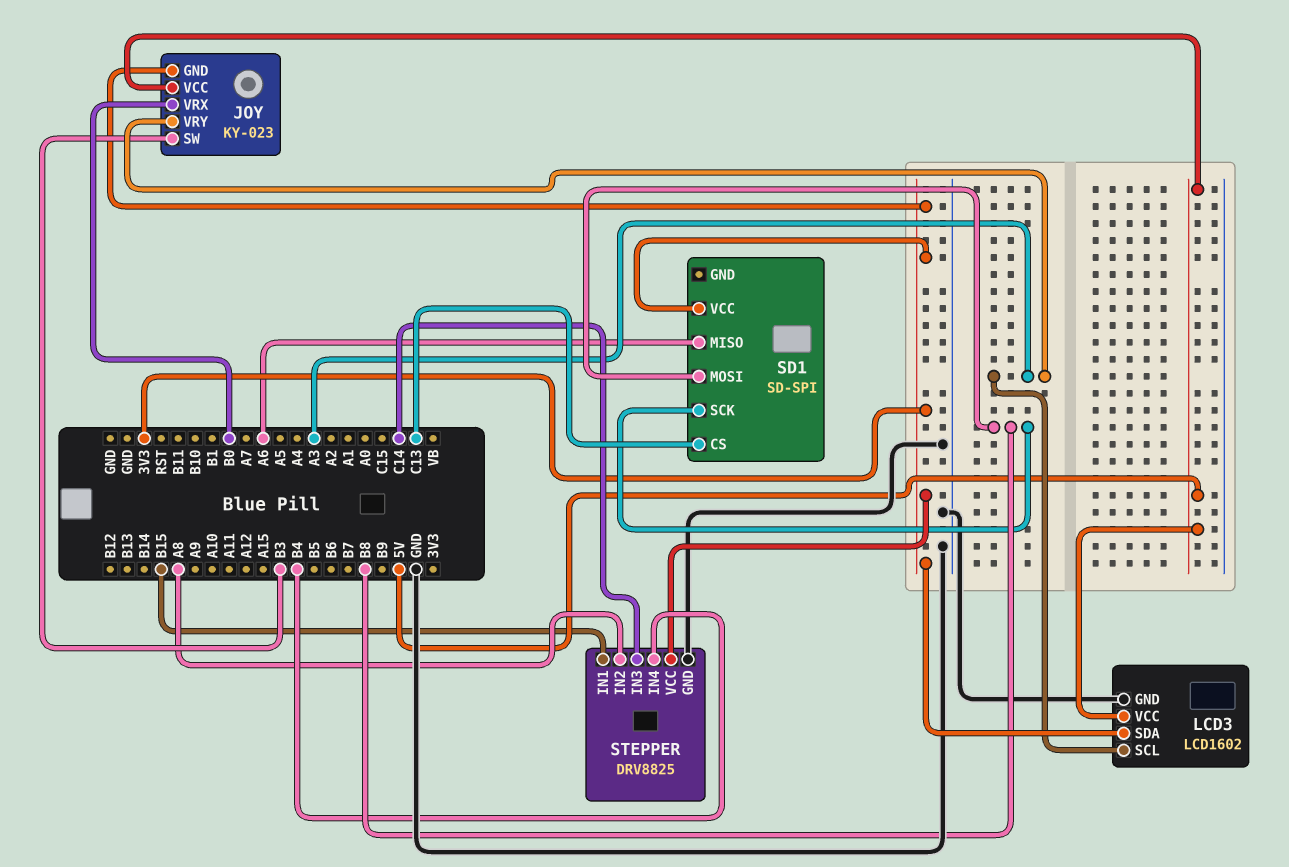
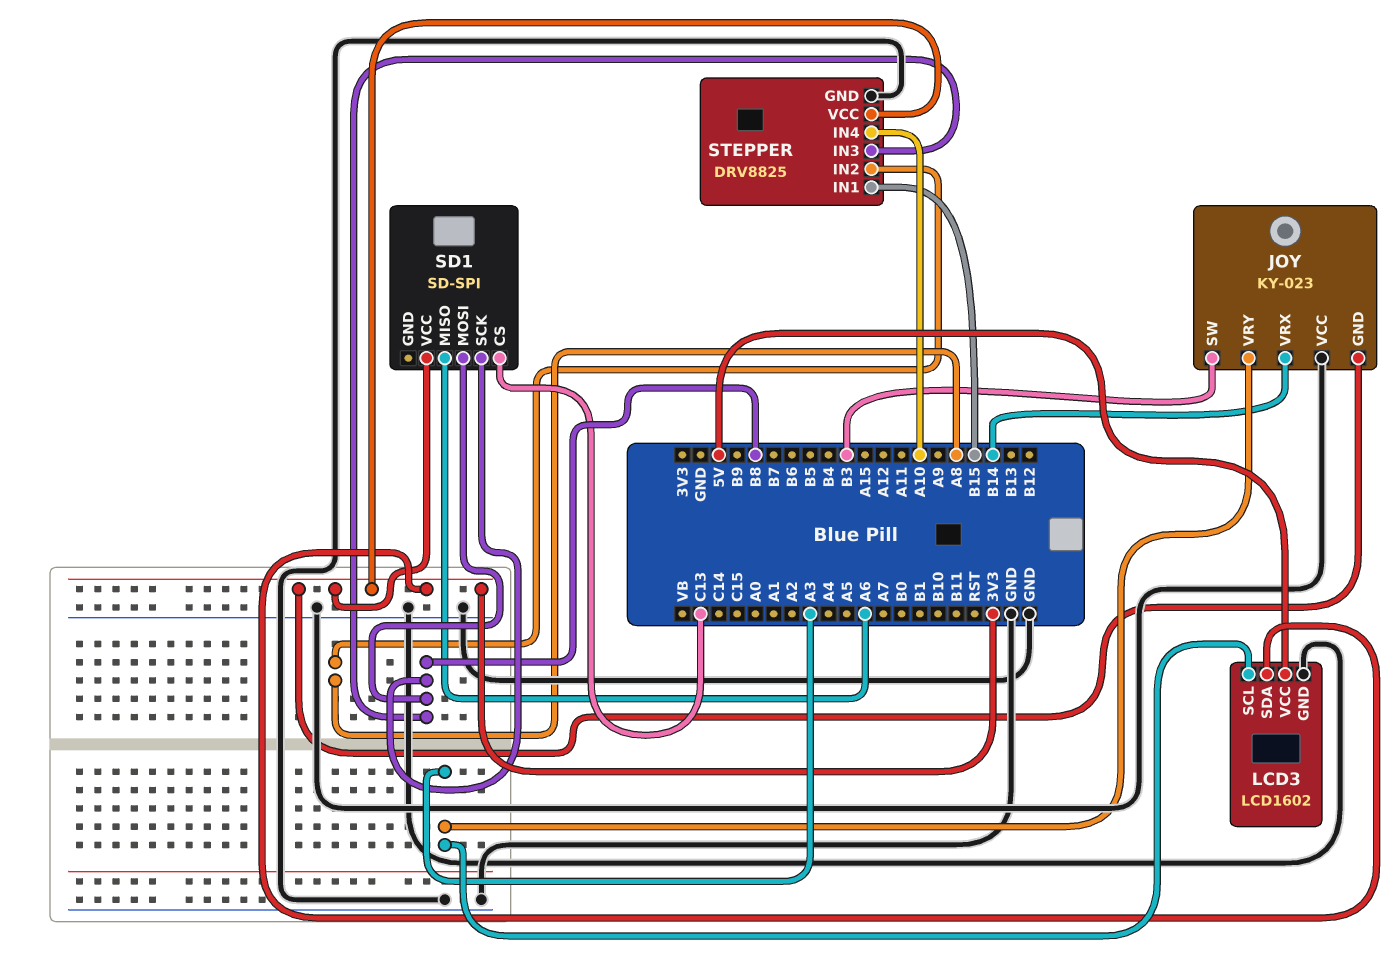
JOY pin VCC: 5V -> GND
JOY pin VRX: B0 -> B14
STEPPER pin IN3: C14 -> B8
STEPPER pin IN4: B4 -> A10

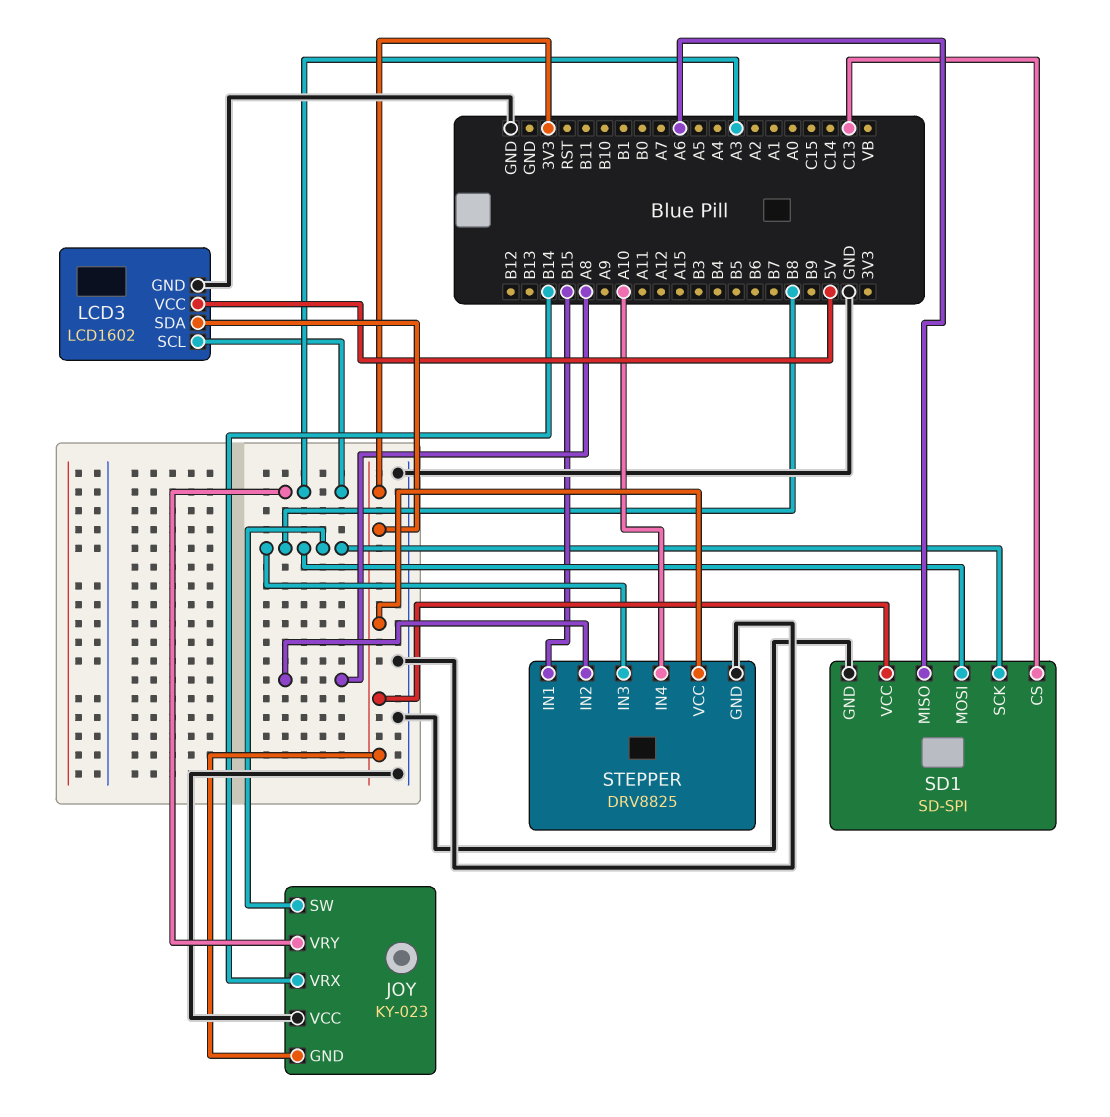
JOY pin SW: B3 -> B8
SD1 pin GND: none -> GND

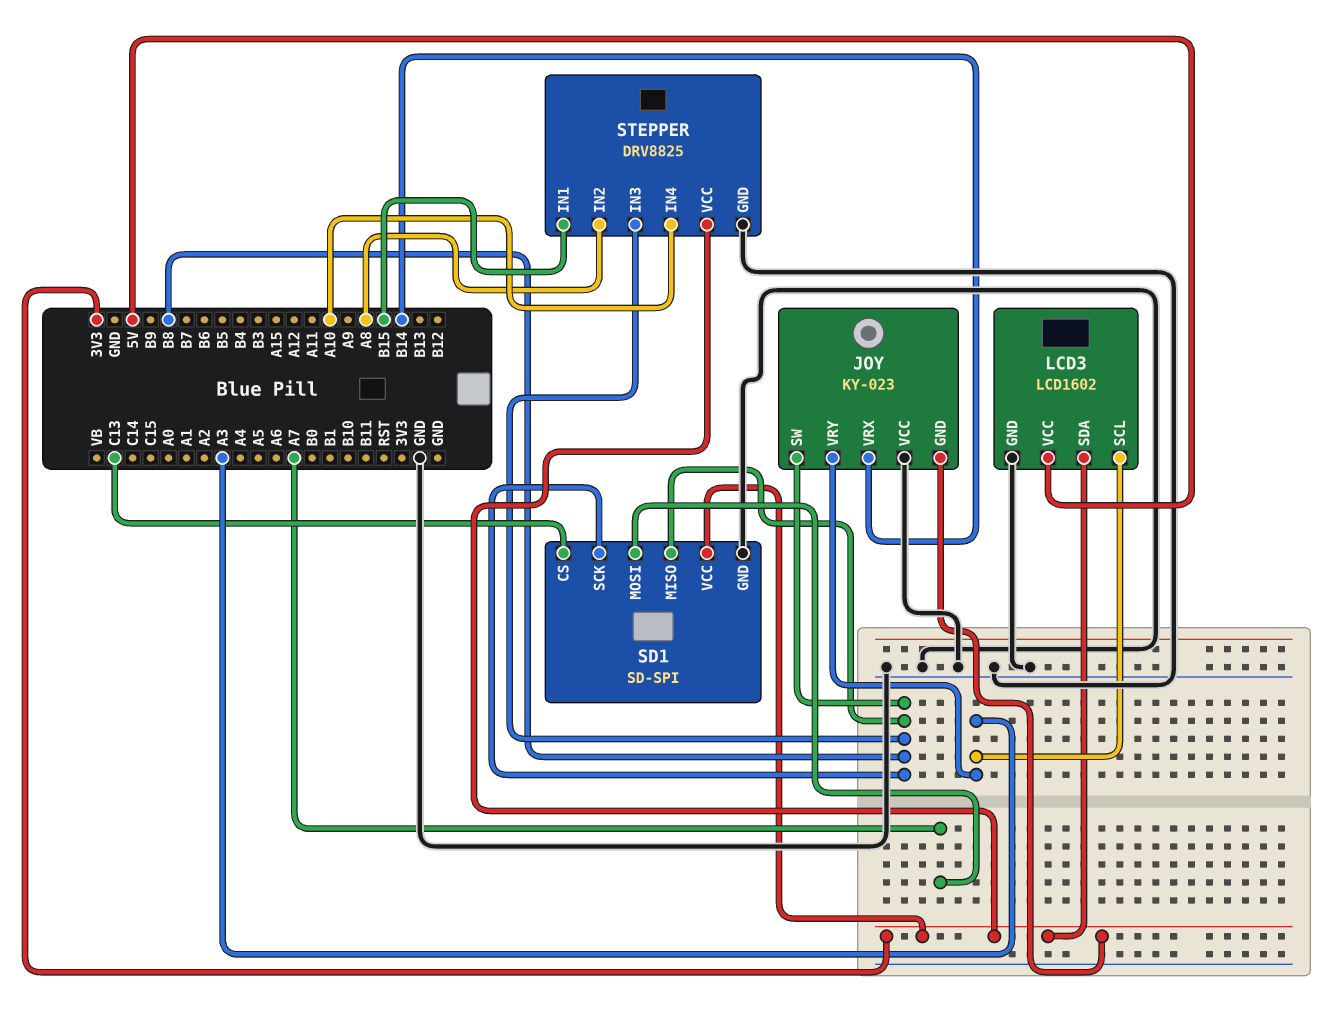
SD1 pin MISO: A6 -> B8
SD1 pin MOSI: B8 -> A7

